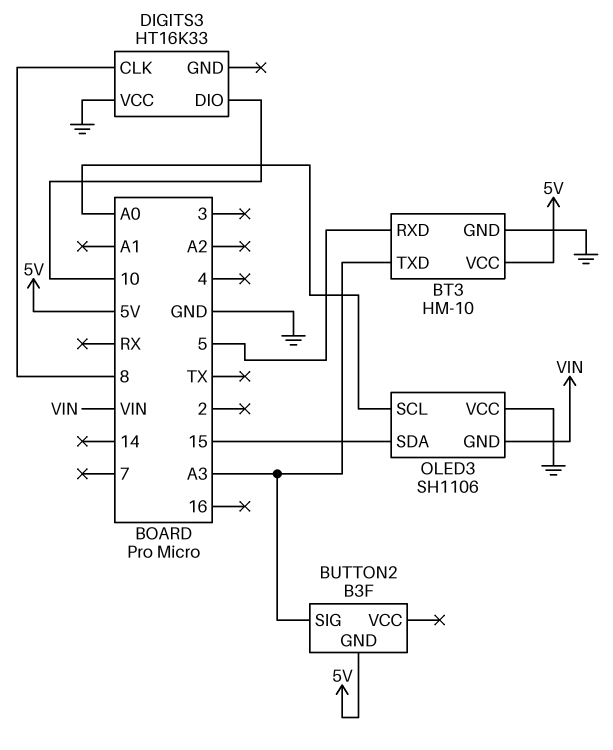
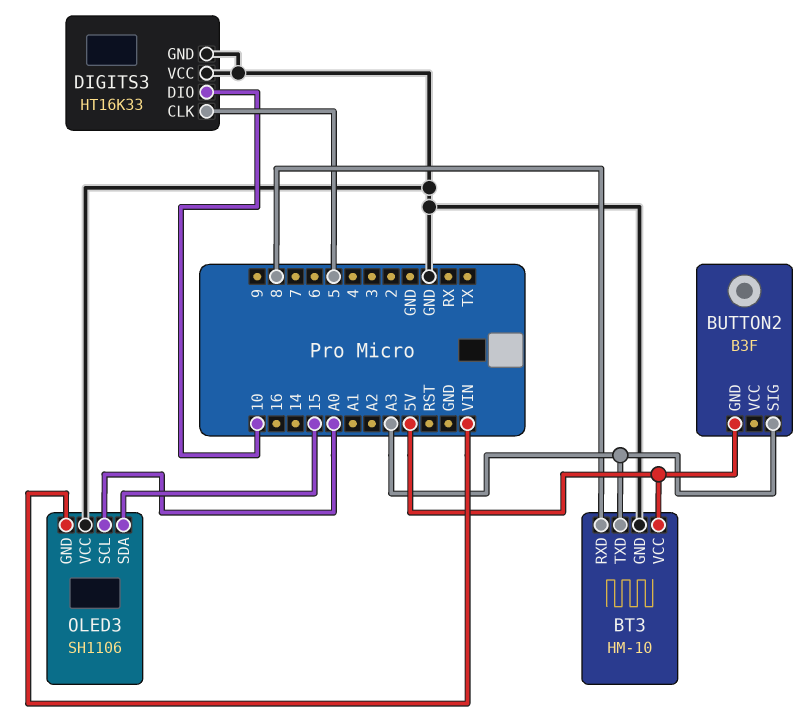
BT3 pin RXD: 5 -> 8
DIGITS3 pin CLK: 8 -> 5
DIGITS3 pin GND: none -> GND

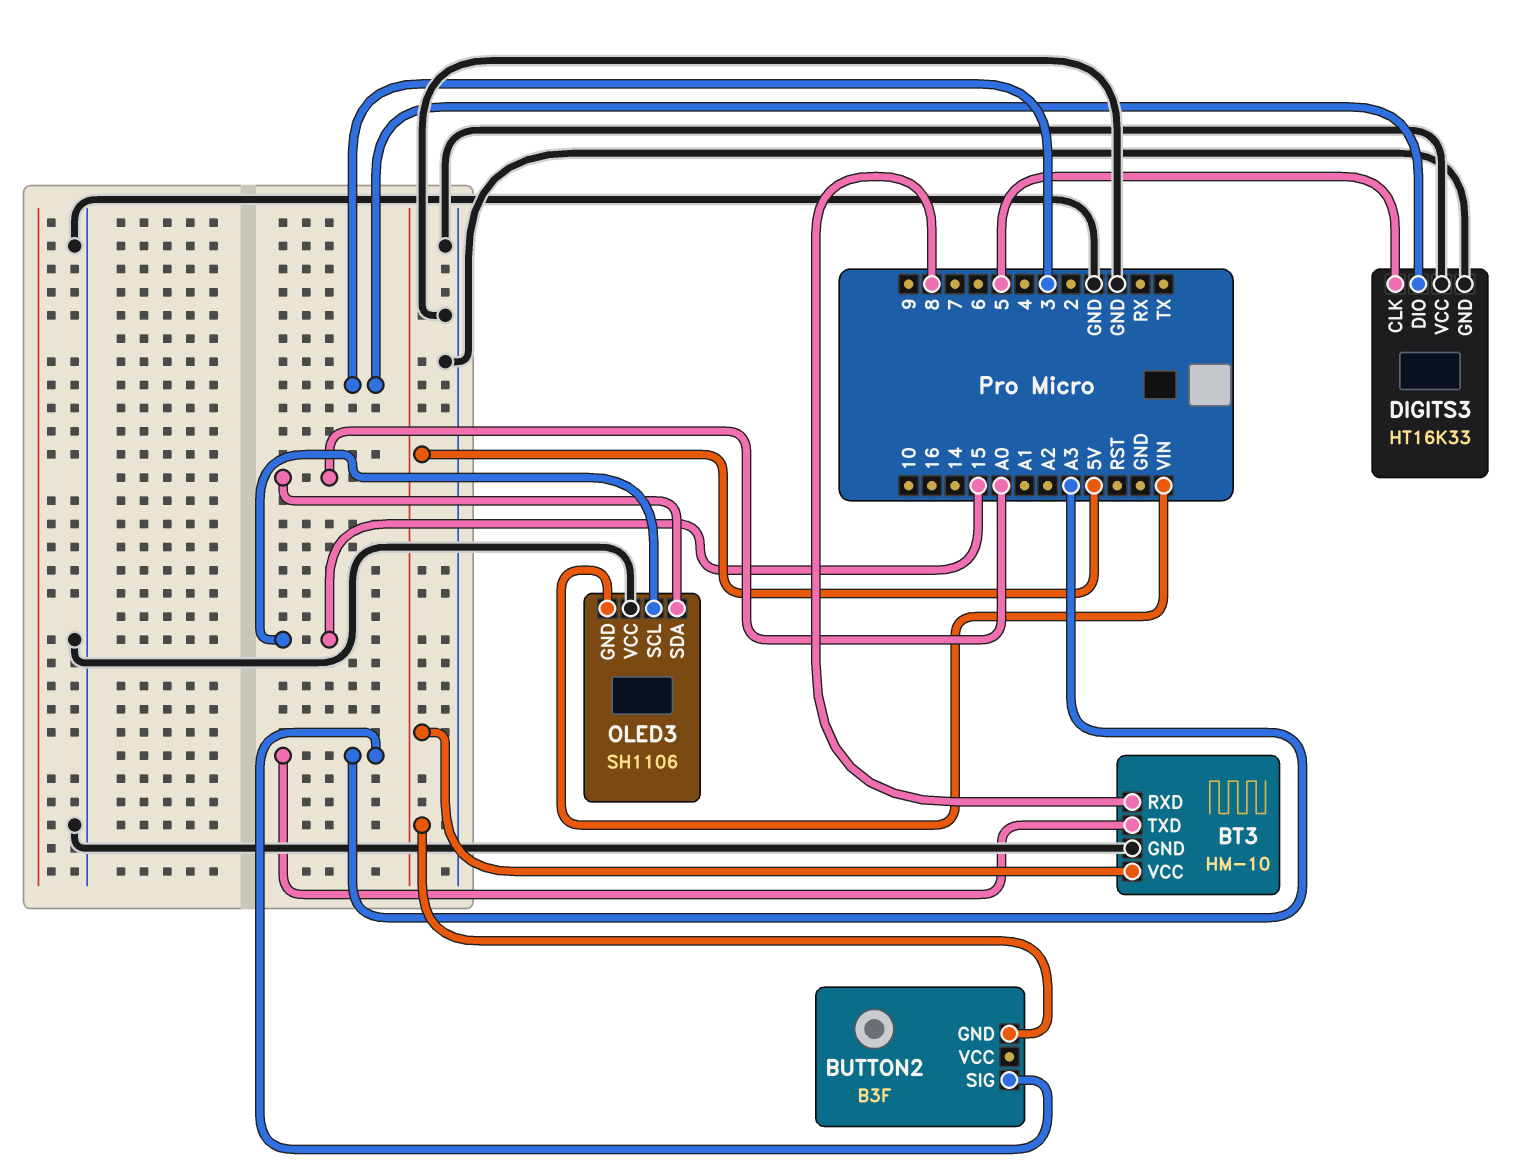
DIGITS3 pin DIO: 10 -> 3
OLED3 pin SCL: A0 -> 15
OLED3 pin SDA: 15 -> A0

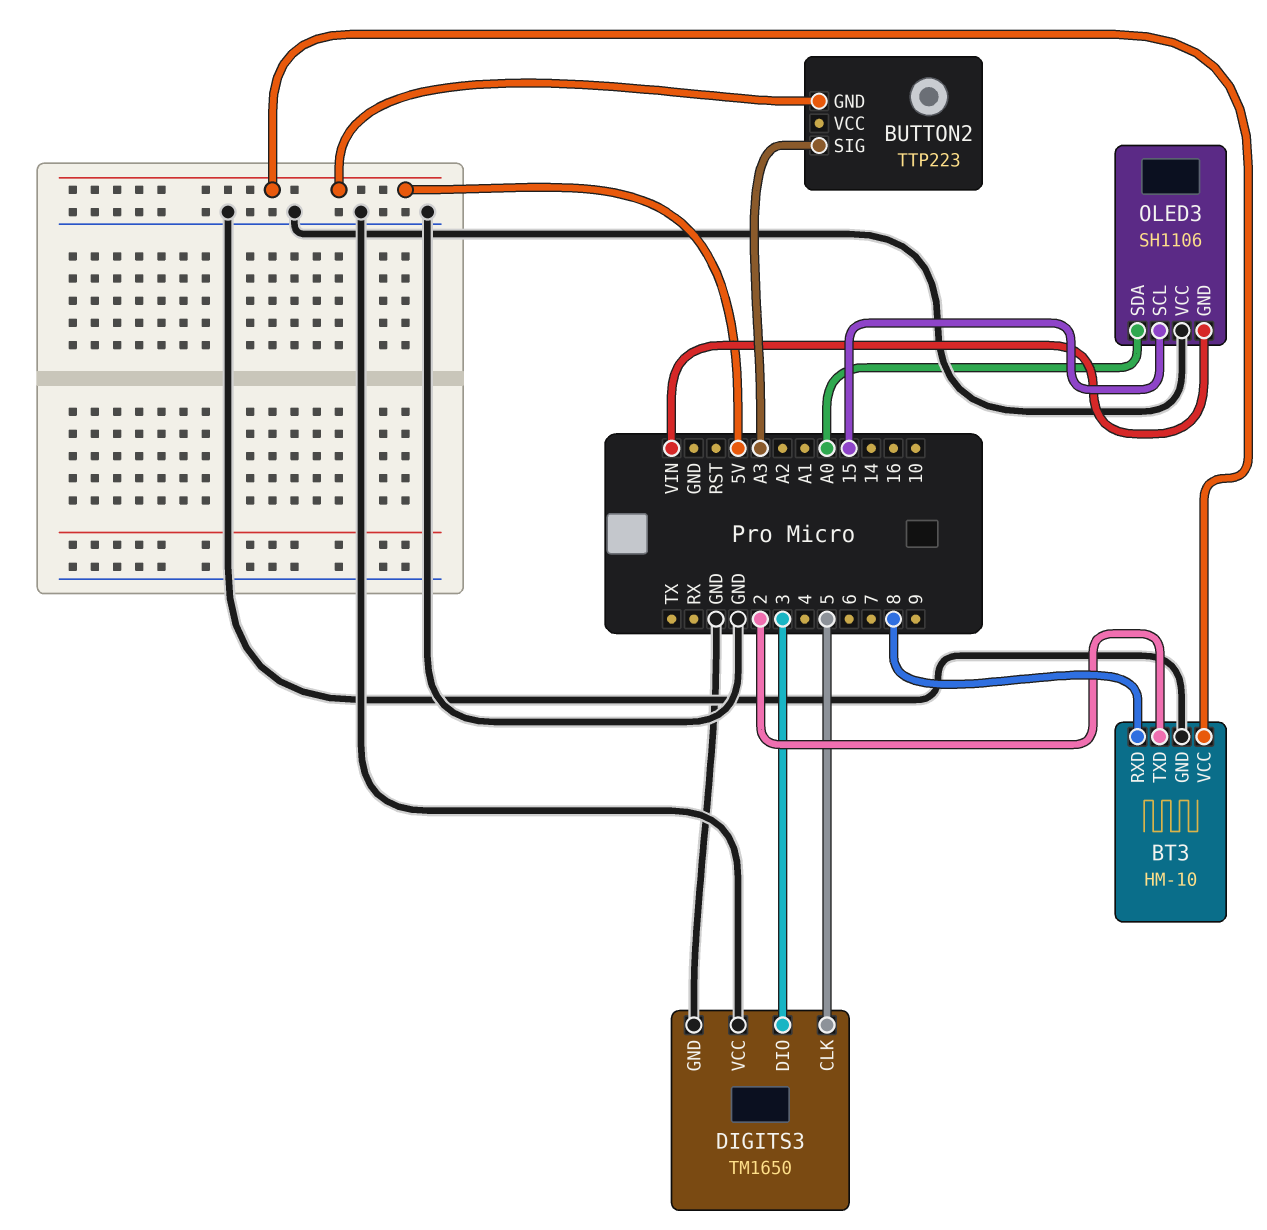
BT3 pin TXD: A3 -> 2
BUTTON2: B3F -> TTP223
DIGITS3: HT16K33 -> TM1650

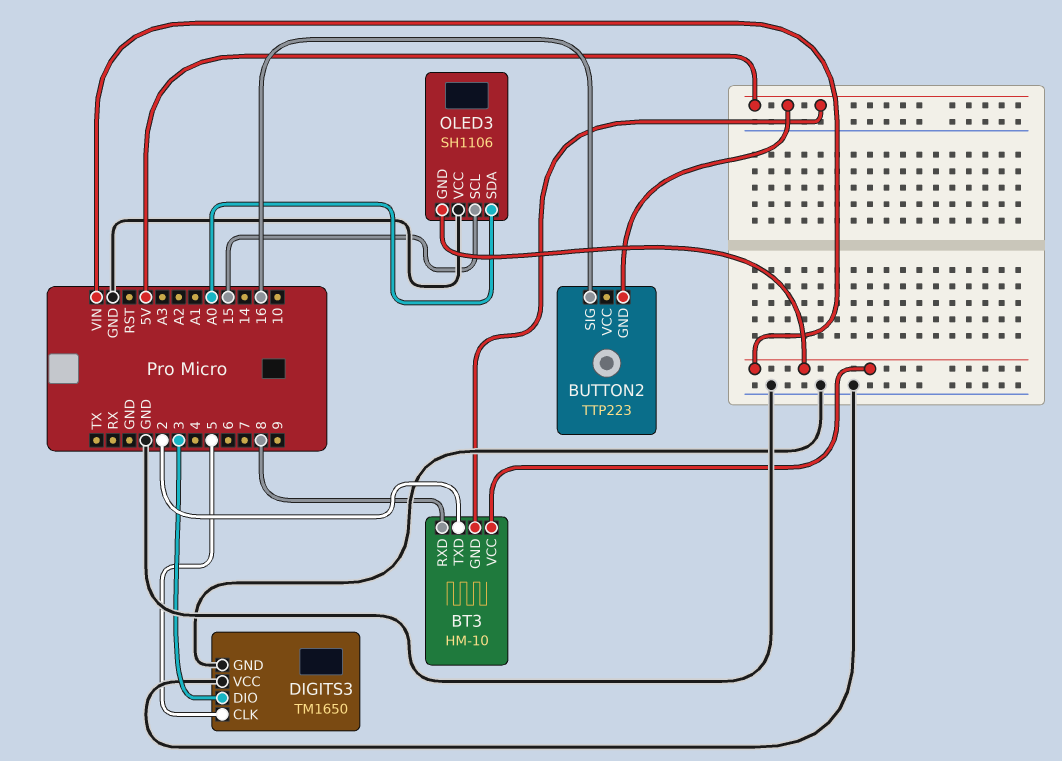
BT3 pin GND: GND -> 5V
BT3 pin VCC: 5V -> VIN
BUTTON2 pin SIG: A3 -> 16

